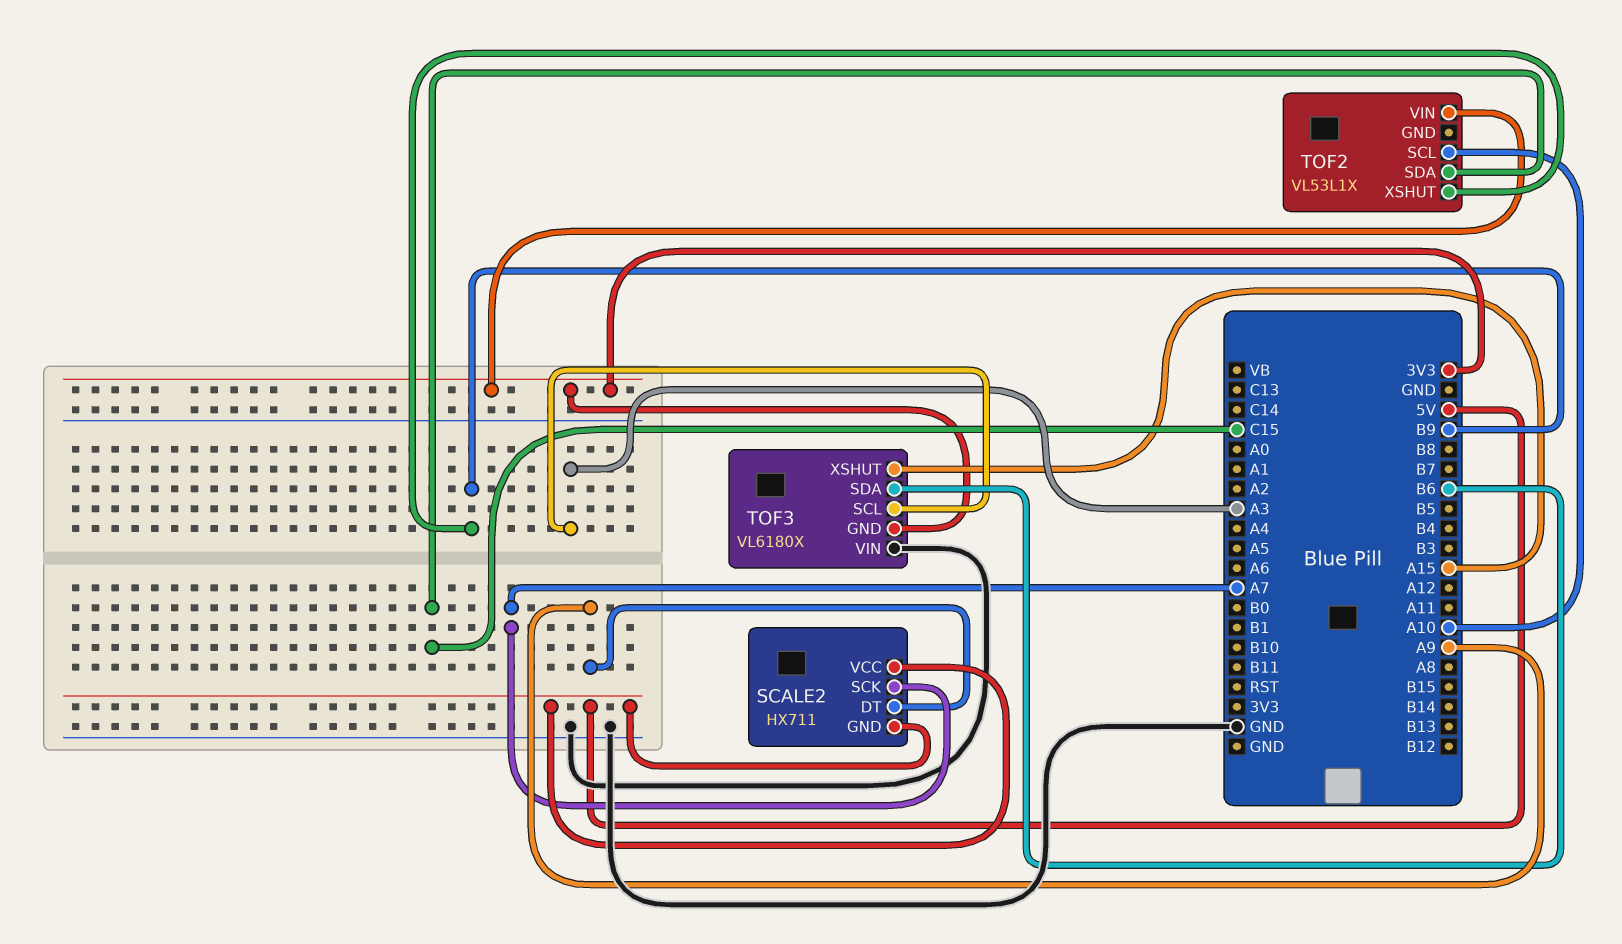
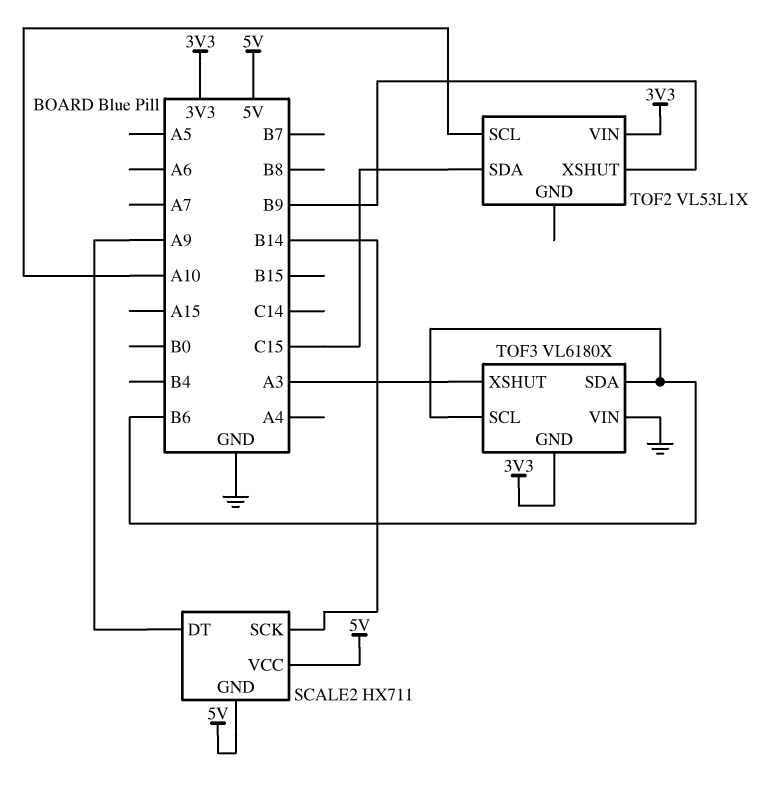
SCALE2 pin SCK: A7 -> B14
TOF3 pin SCL: A3 -> B6
TOF3 pin XSHUT: A15 -> A3

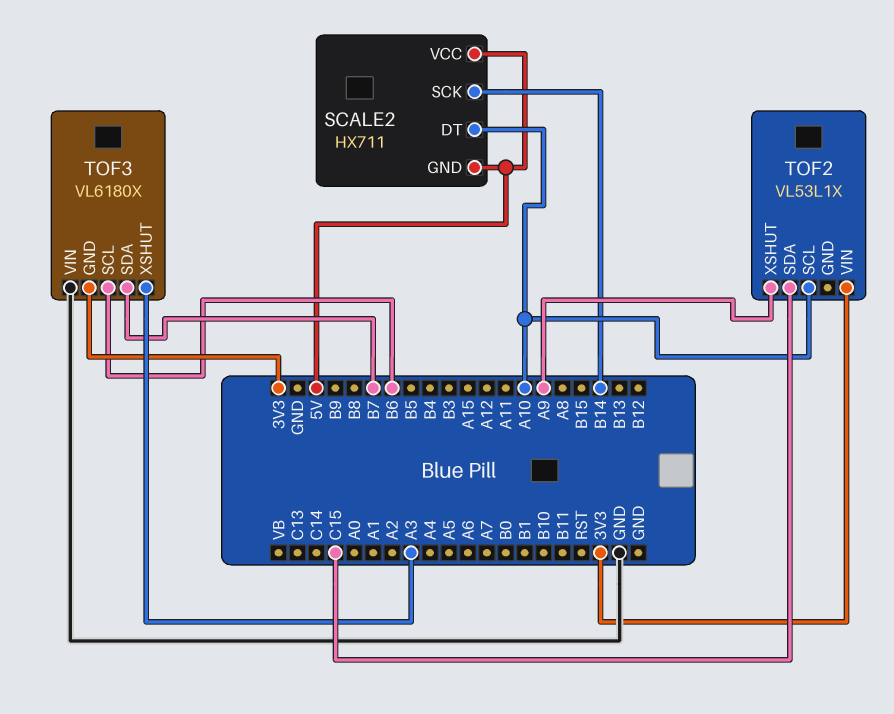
SCALE2 pin DT: A9 -> A10
TOF2 pin XSHUT: B9 -> A9
TOF3 pin SDA: B6 -> B7

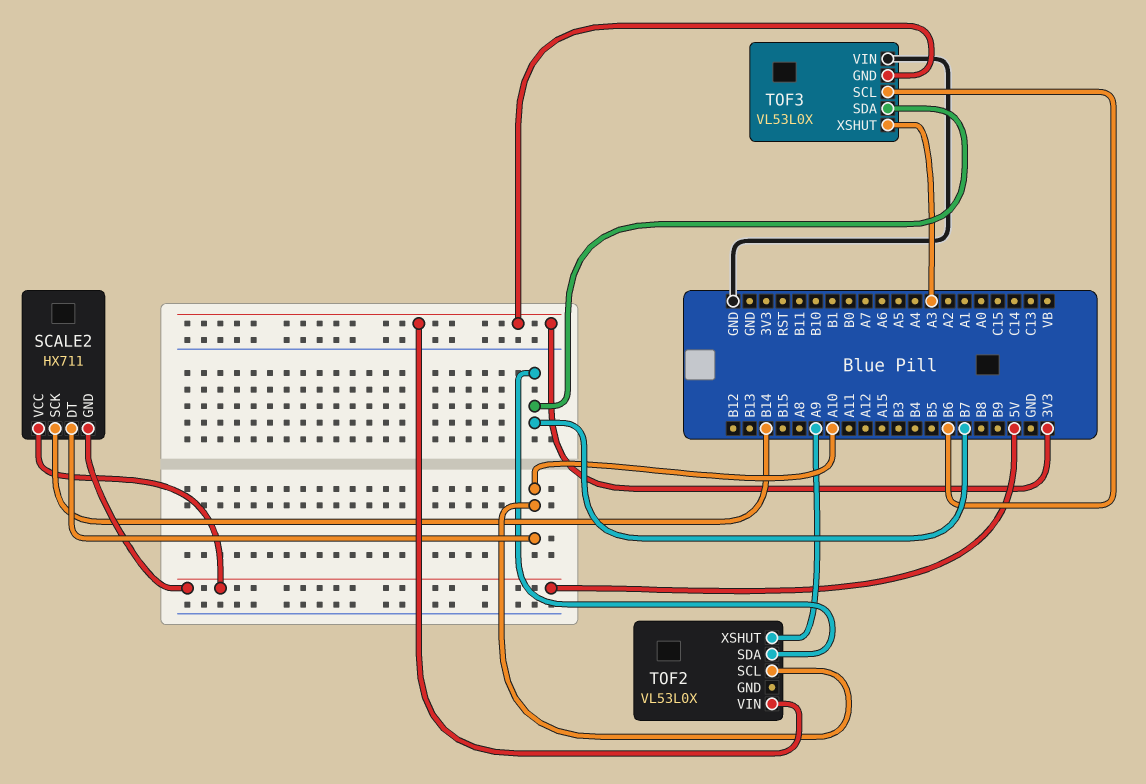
TOF2: VL53L1X -> VL53L0X
TOF2 pin SDA: C15 -> B7
TOF3: VL6180X -> VL53L0X

